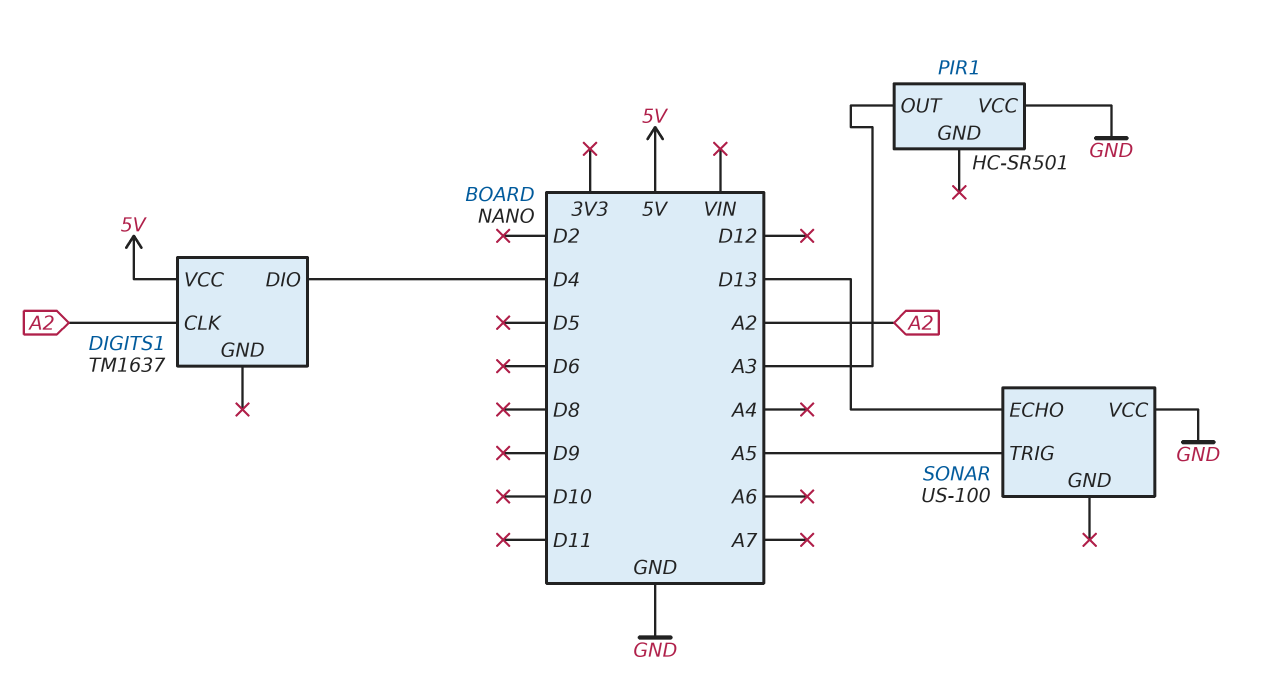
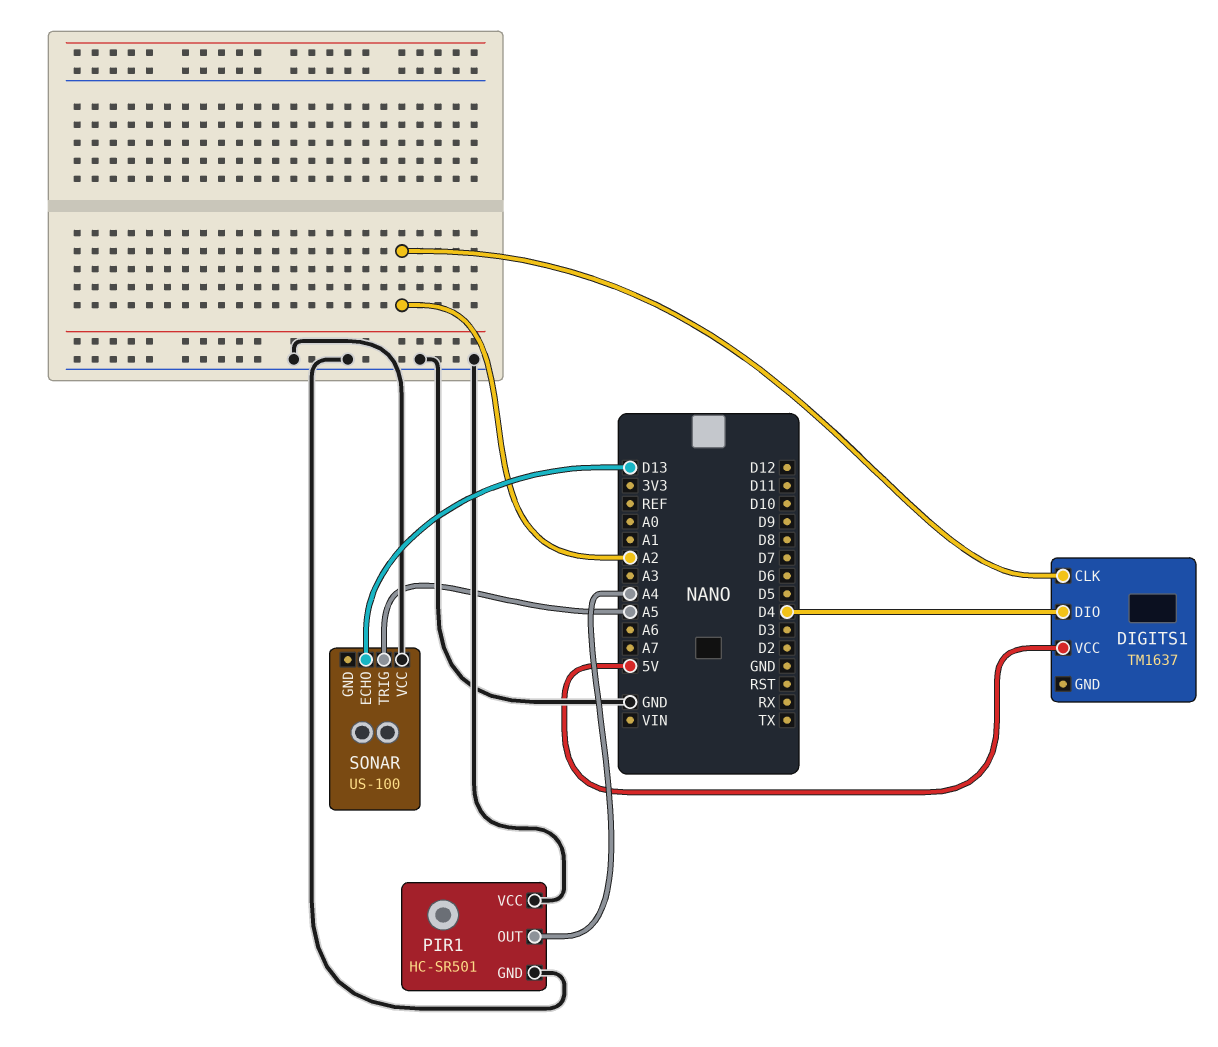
PIR1 pin GND: none -> GND
PIR1 pin OUT: A3 -> A4

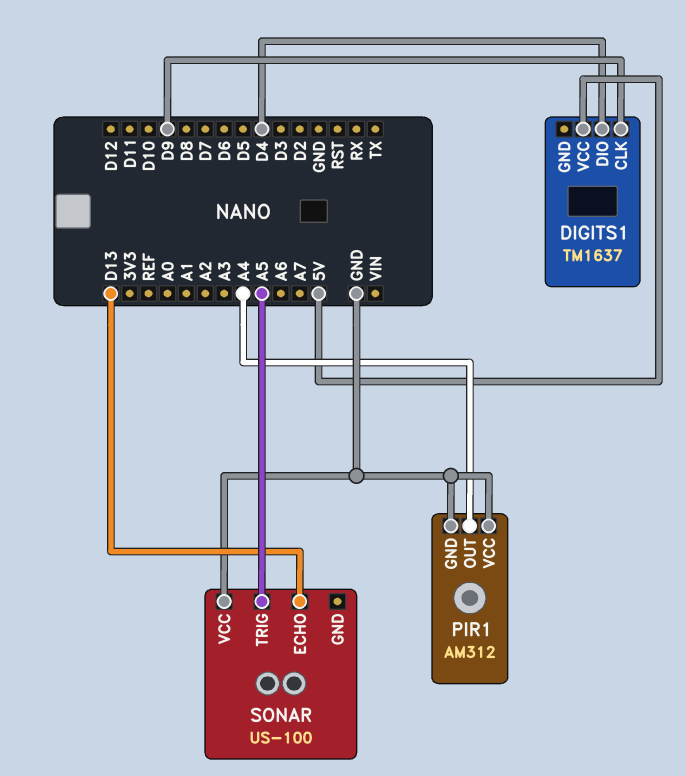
DIGITS1 pin CLK: A2 -> D9
PIR1: HC-SR501 -> AM312

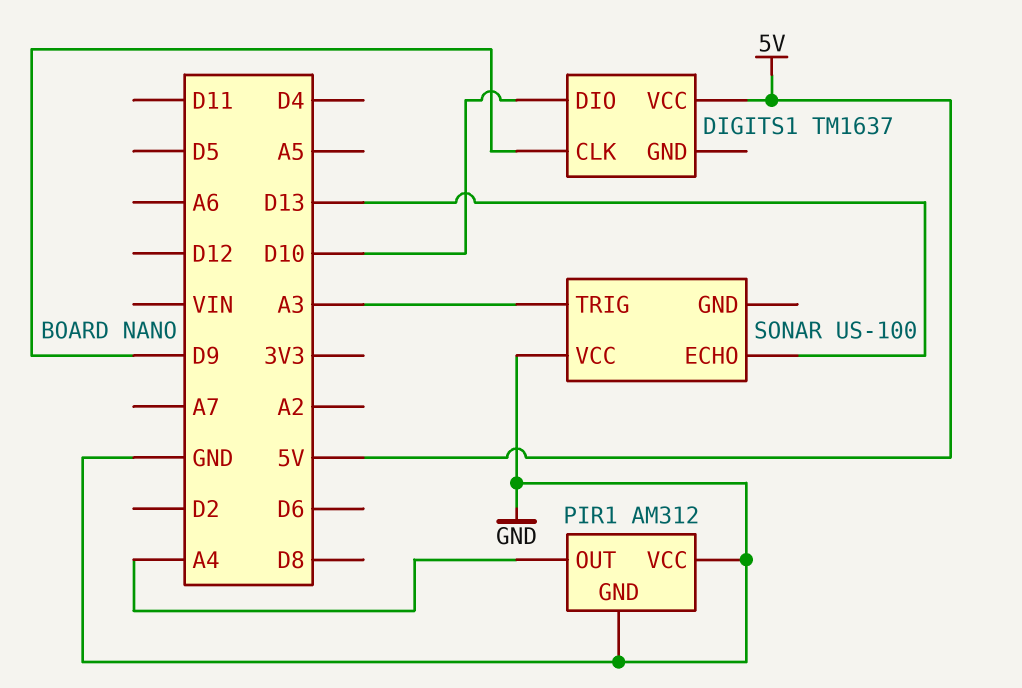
DIGITS1 pin DIO: D4 -> D10
SONAR pin TRIG: A5 -> A3

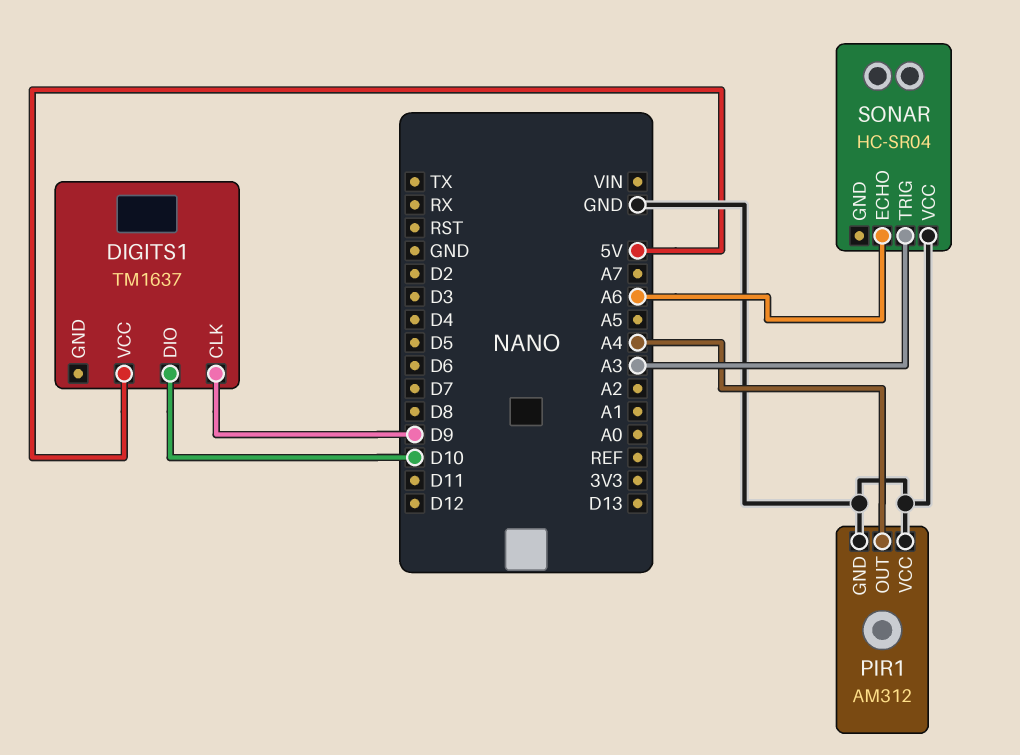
SONAR: US-100 -> HC-SR04
SONAR pin ECHO: D13 -> A6

